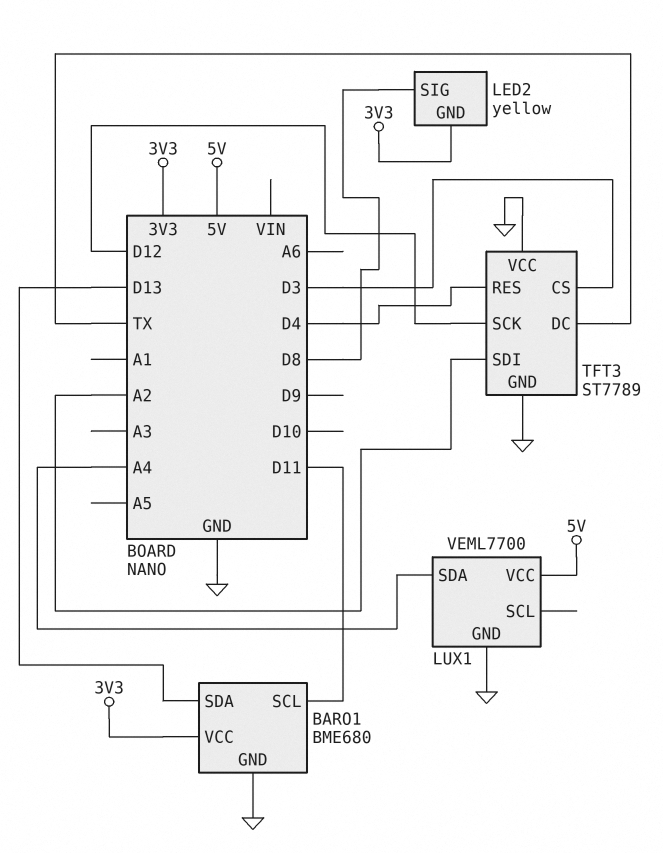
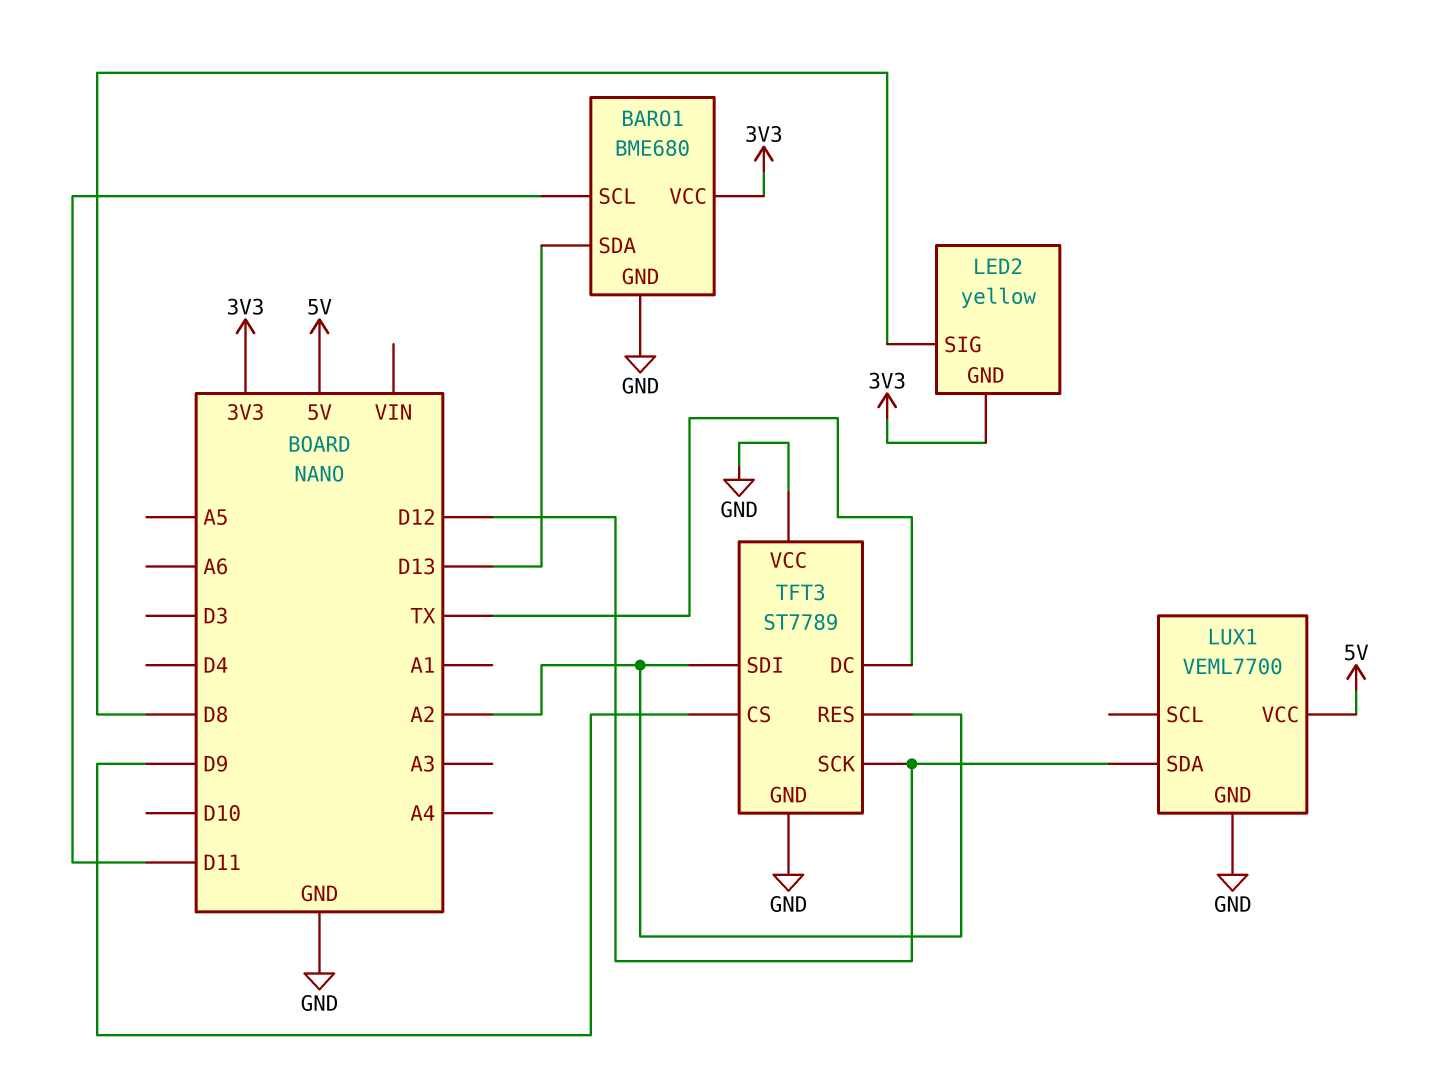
LUX1 pin SDA: A4 -> D12
TFT3 pin CS: D3 -> D9
TFT3 pin RES: D4 -> A2

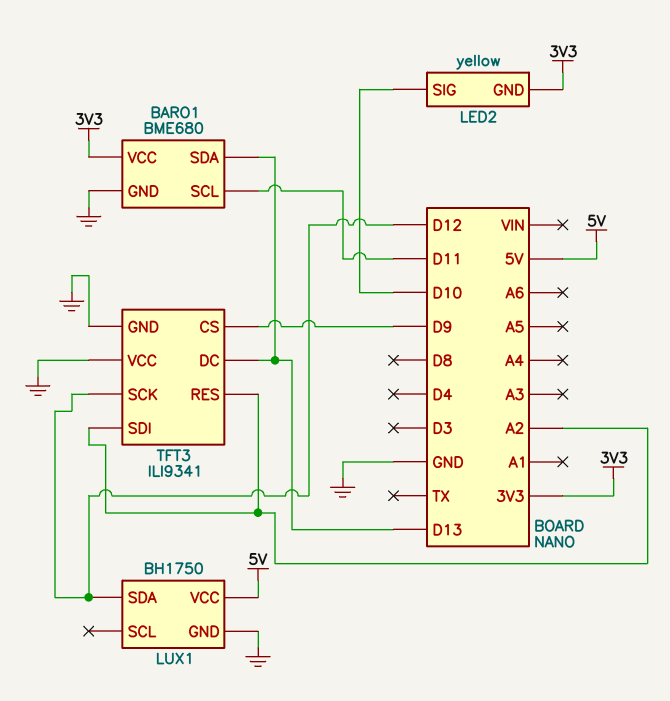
LED2 pin SIG: D8 -> D10
LUX1: VEML7700 -> BH1750
TFT3: ST7789 -> ILI9341
TFT3 pin DC: TX -> D13

